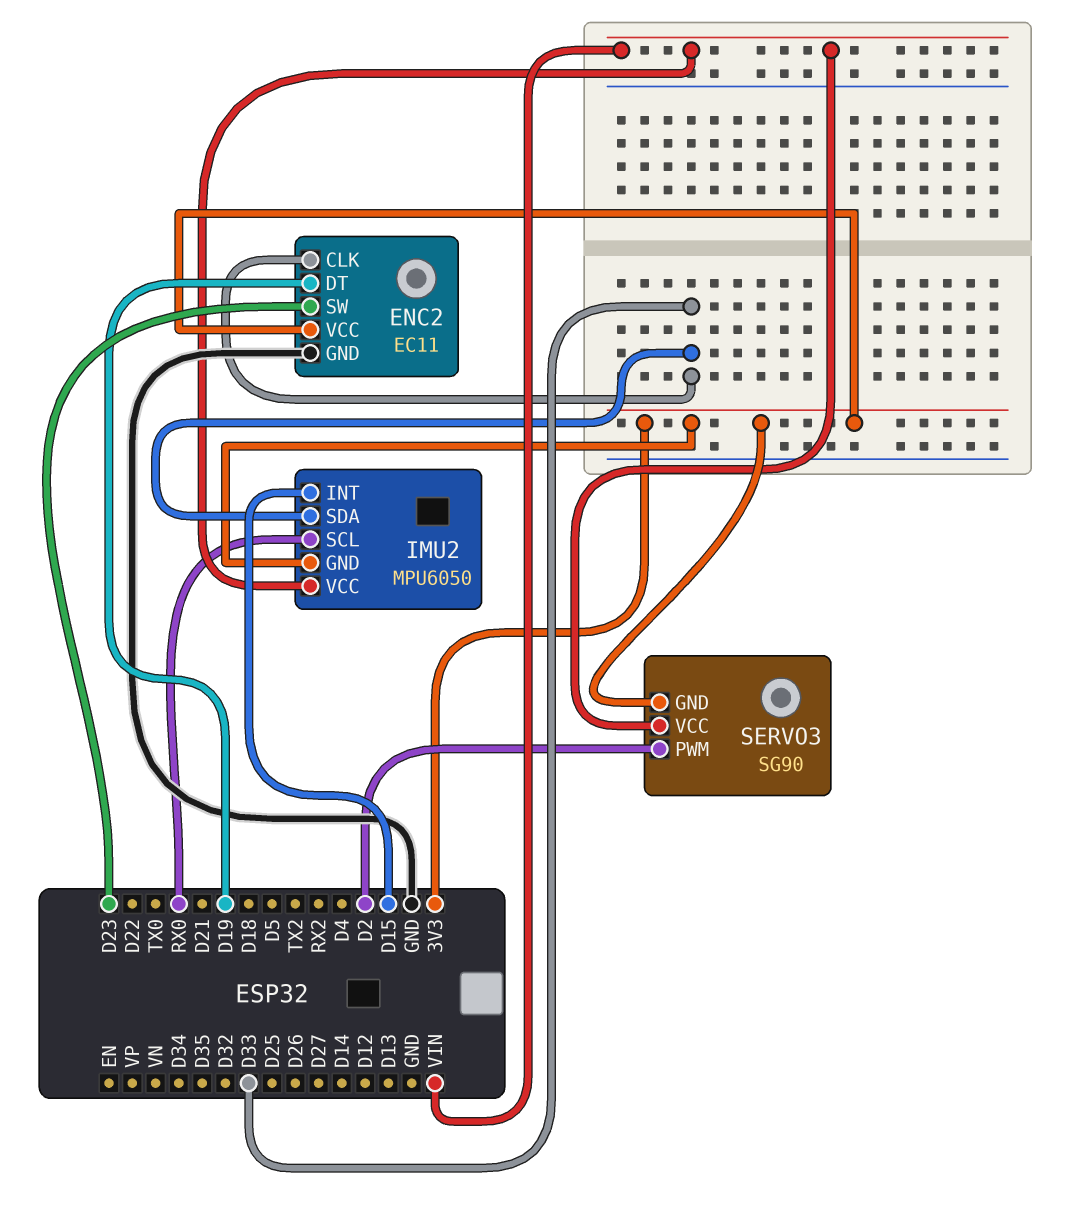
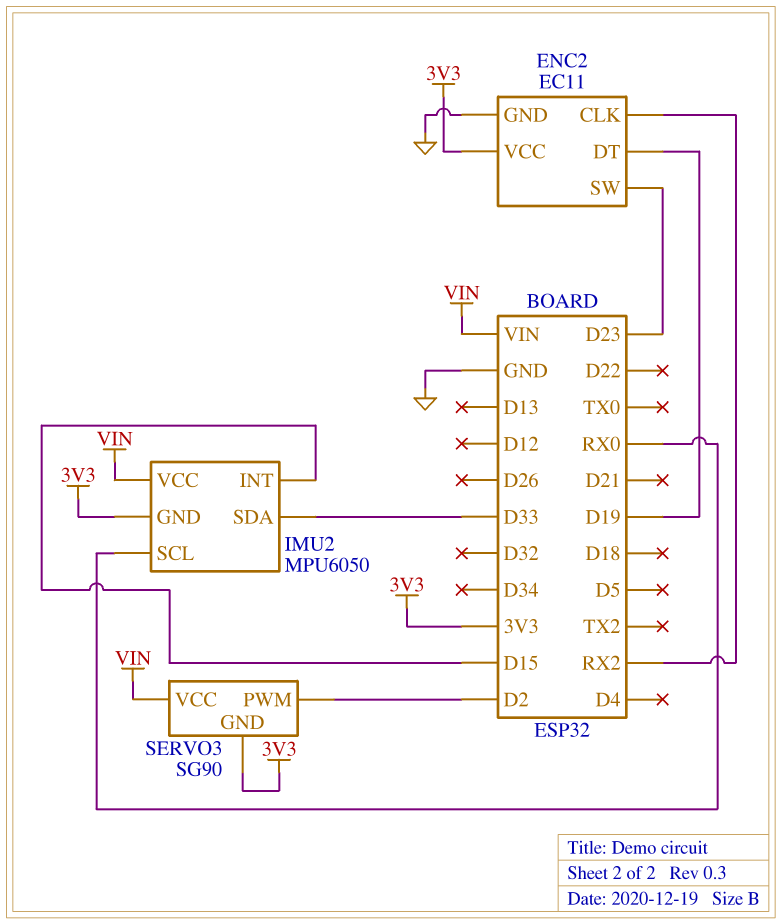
ENC2 pin CLK: D33 -> RX2

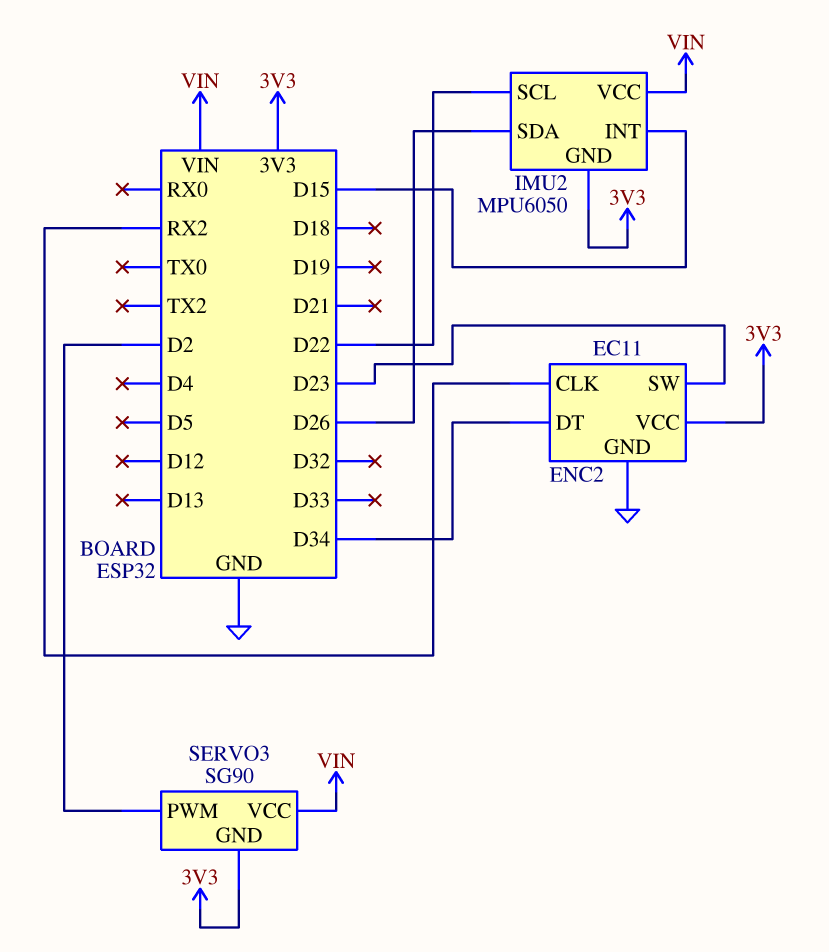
ENC2 pin DT: D19 -> D34
IMU2 pin SCL: RX0 -> D22
IMU2 pin SDA: D33 -> D26

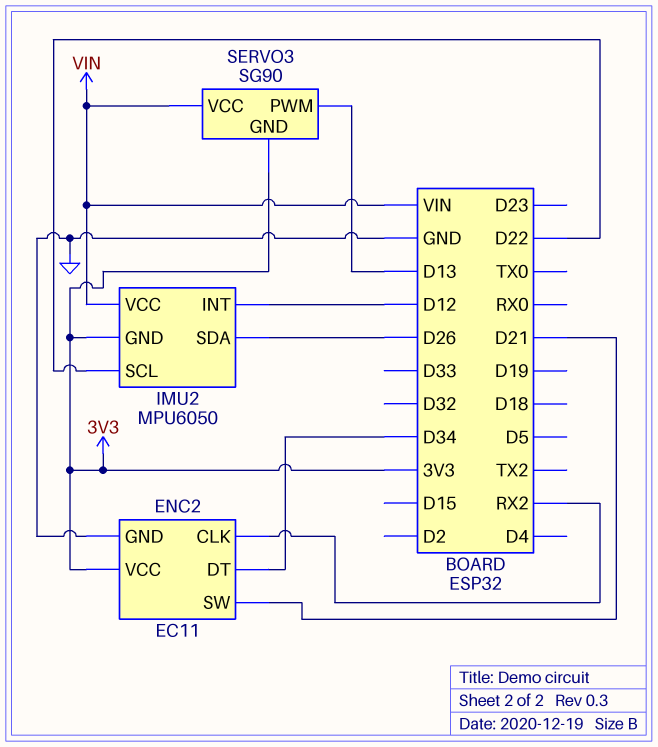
ENC2 pin SW: D23 -> D21
IMU2 pin INT: D15 -> D12
SERVO3 pin PWM: D2 -> D13

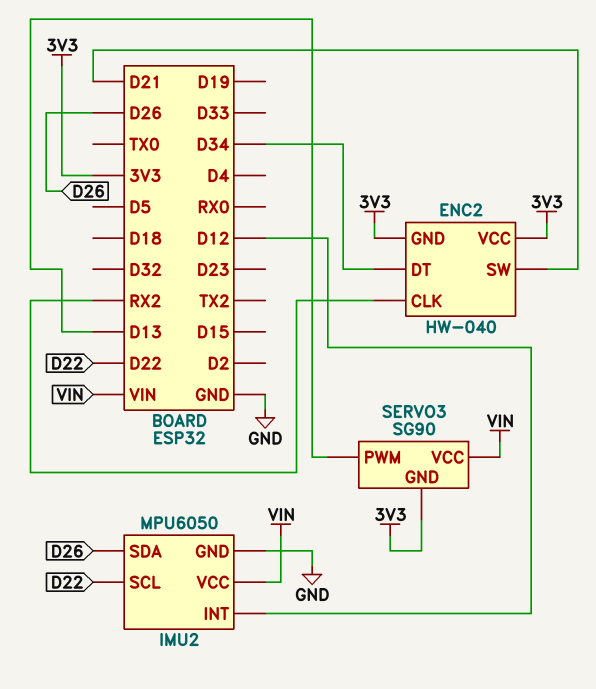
ENC2: EC11 -> HW-040
ENC2 pin GND: GND -> 3V3
IMU2 pin GND: 3V3 -> GND

